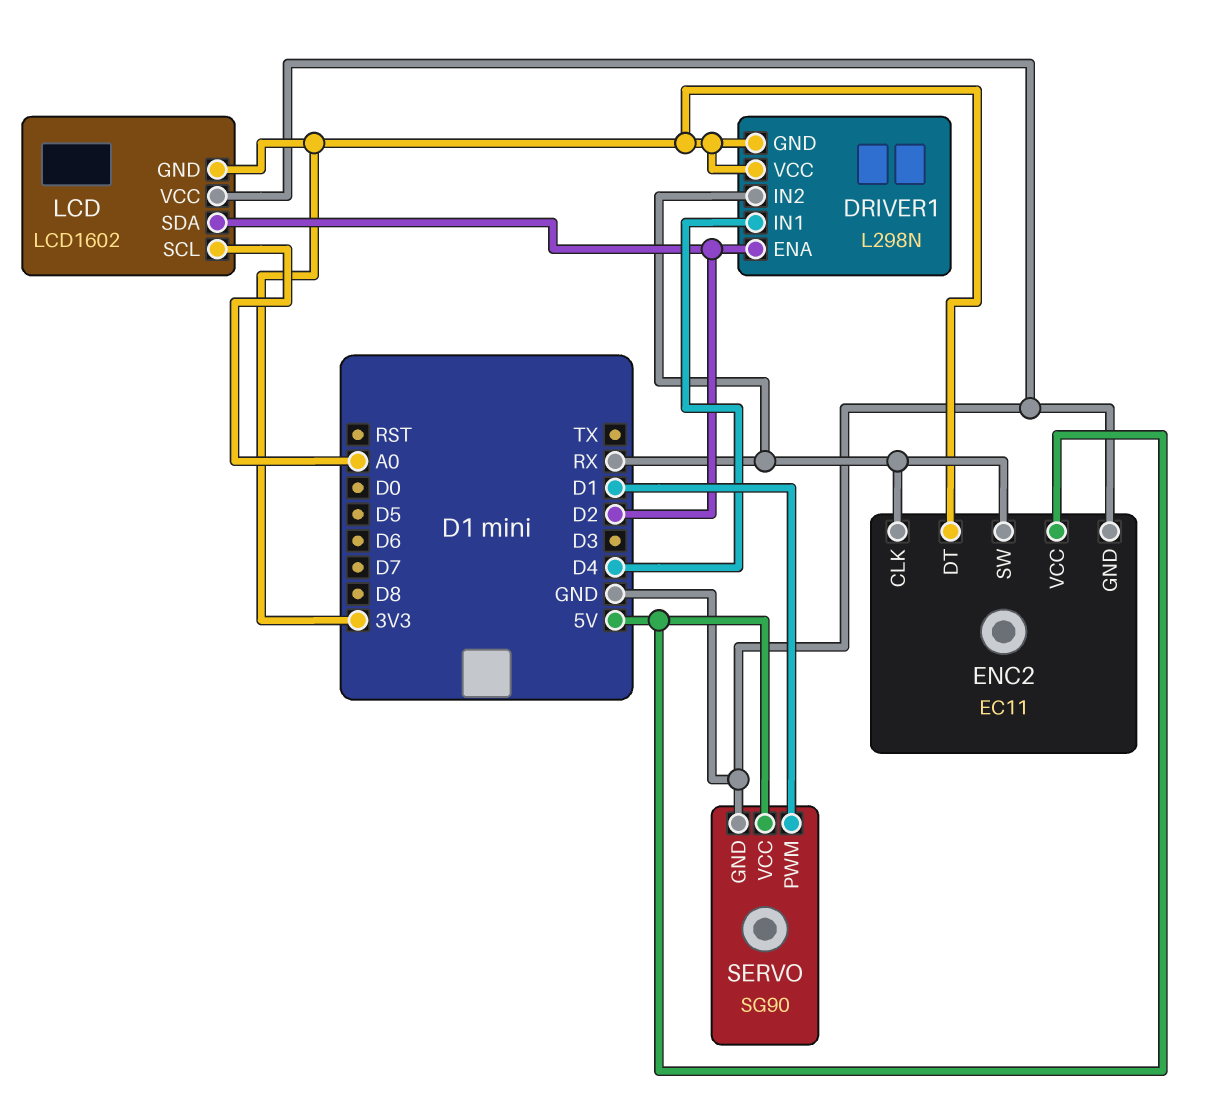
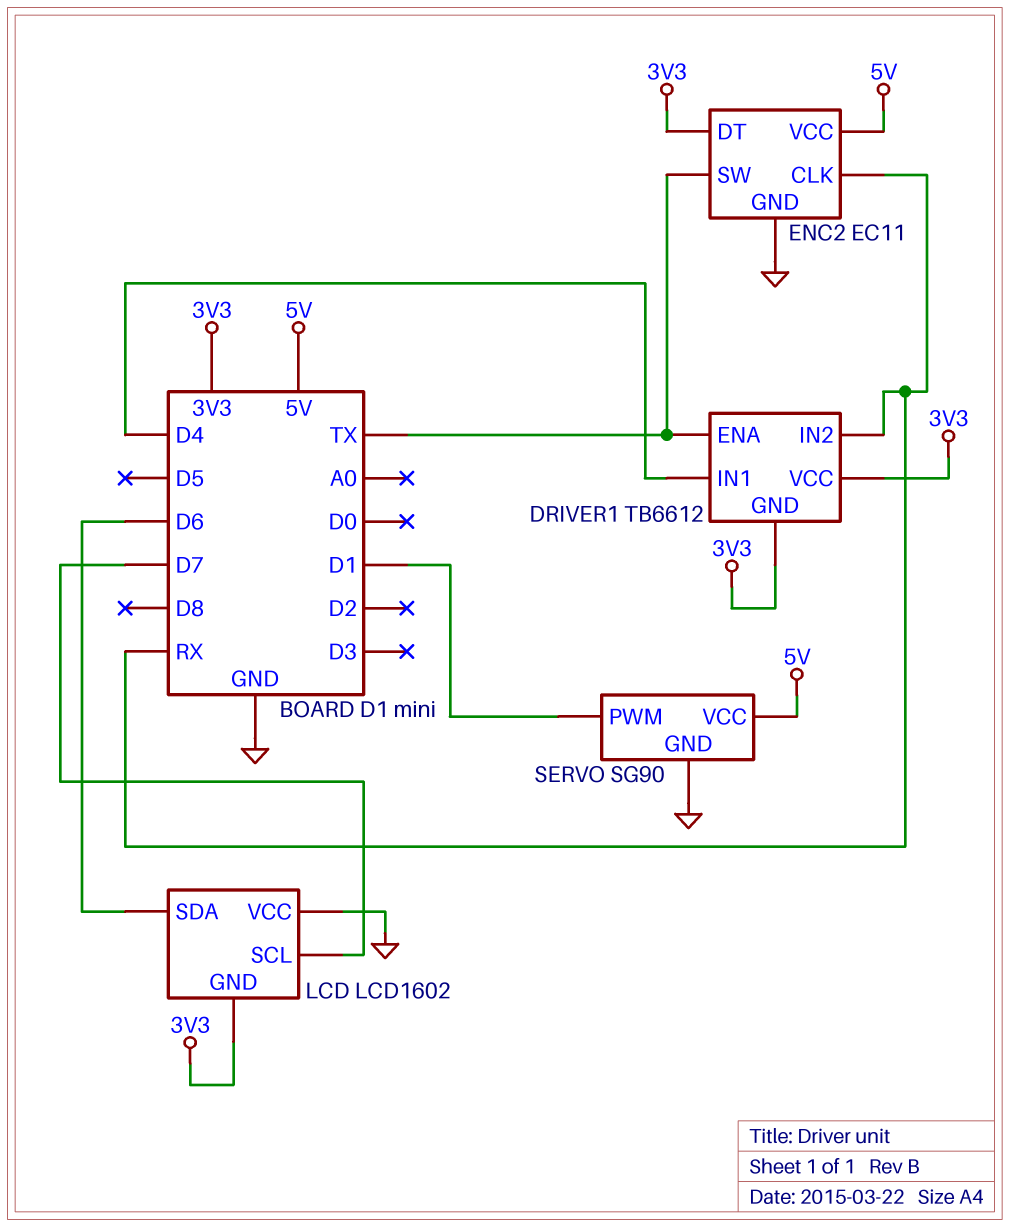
DRIVER1: L298N -> TB6612
DRIVER1 pin ENA: D2 -> TX
ENC2 pin SW: RX -> TX
LCD pin SCL: A0 -> D7
LCD pin SDA: D2 -> D6

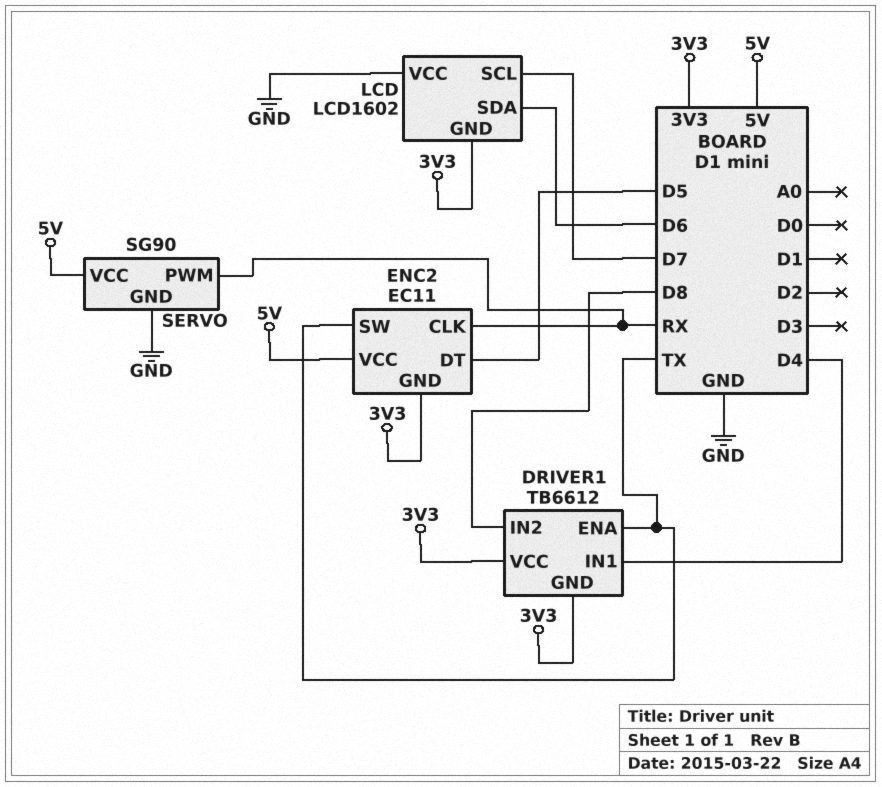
DRIVER1 pin IN2: RX -> D8
ENC2 pin DT: 3V3 -> D5
ENC2 pin GND: GND -> 3V3
SERVO pin PWM: D1 -> RX

